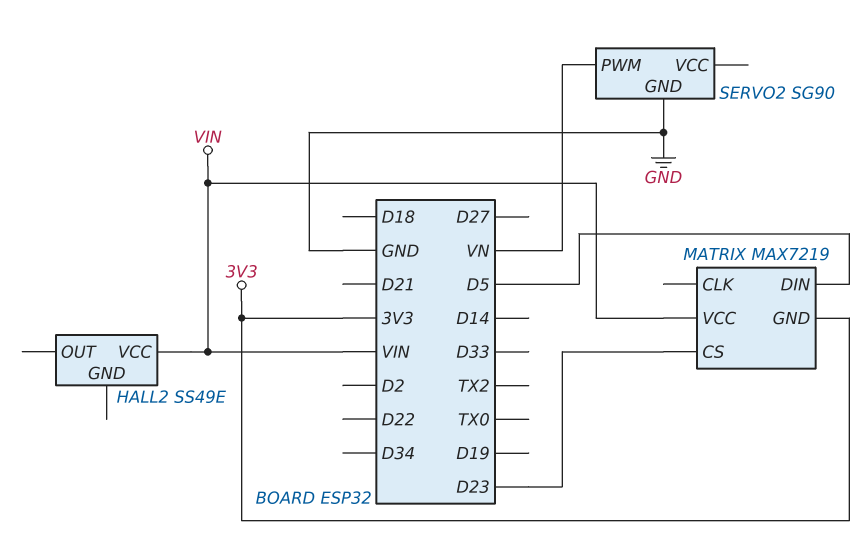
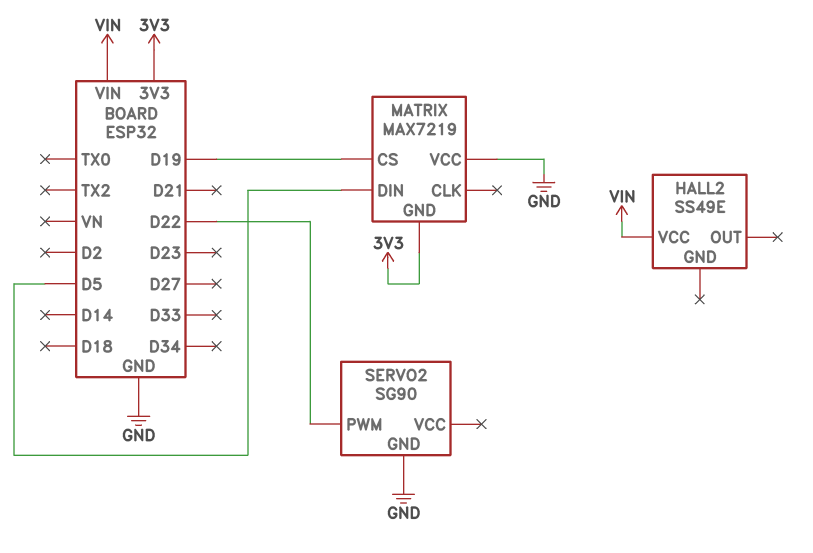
MATRIX pin CS: D23 -> D19
MATRIX pin VCC: VIN -> GND
SERVO2 pin PWM: VN -> D22

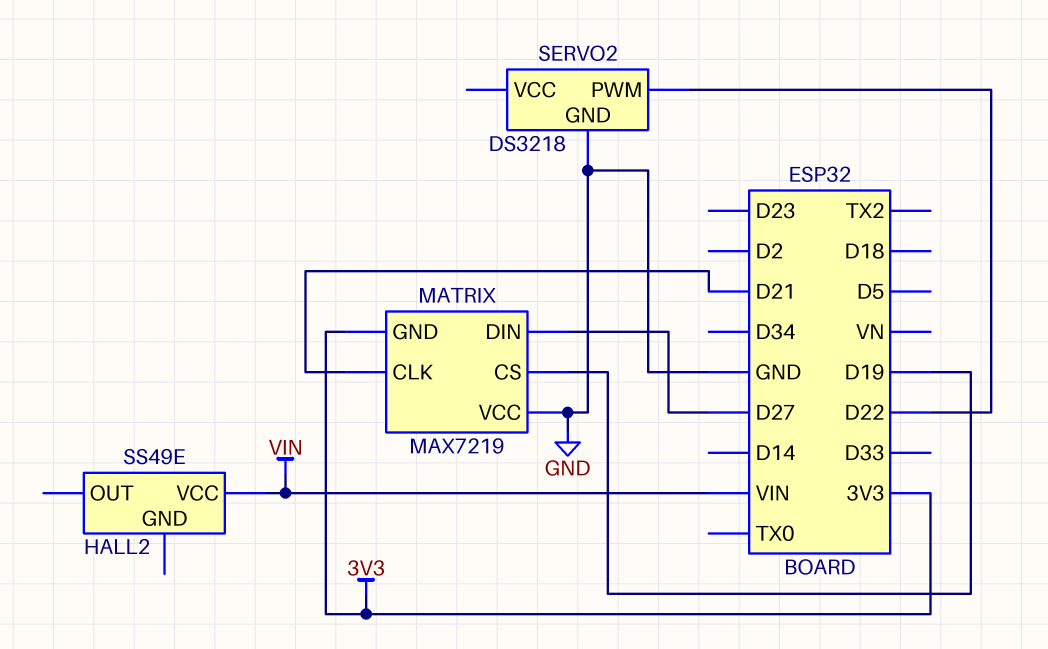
MATRIX pin CLK: none -> D21
MATRIX pin DIN: D5 -> D27
SERVO2: SG90 -> DS3218

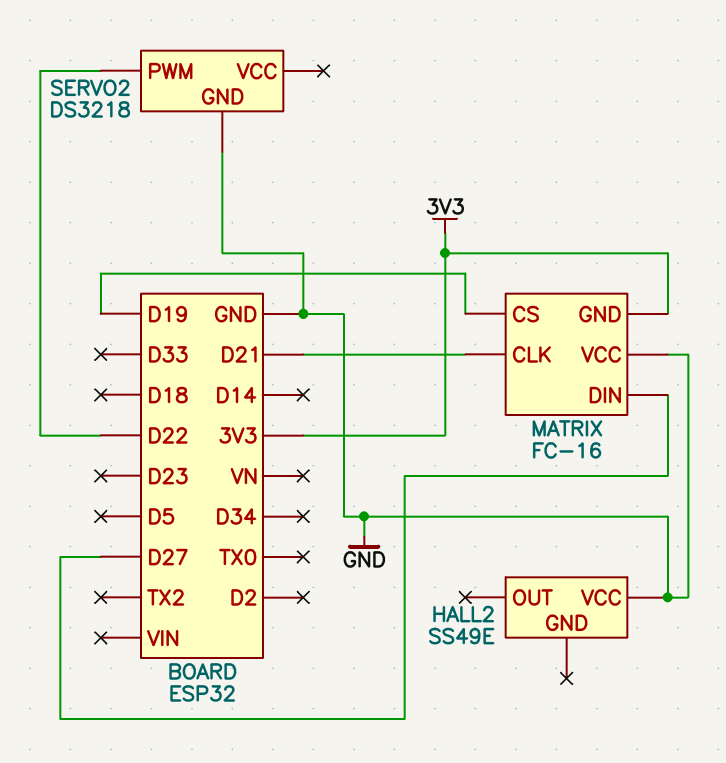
HALL2 pin VCC: VIN -> GND
MATRIX: MAX7219 -> FC-16

